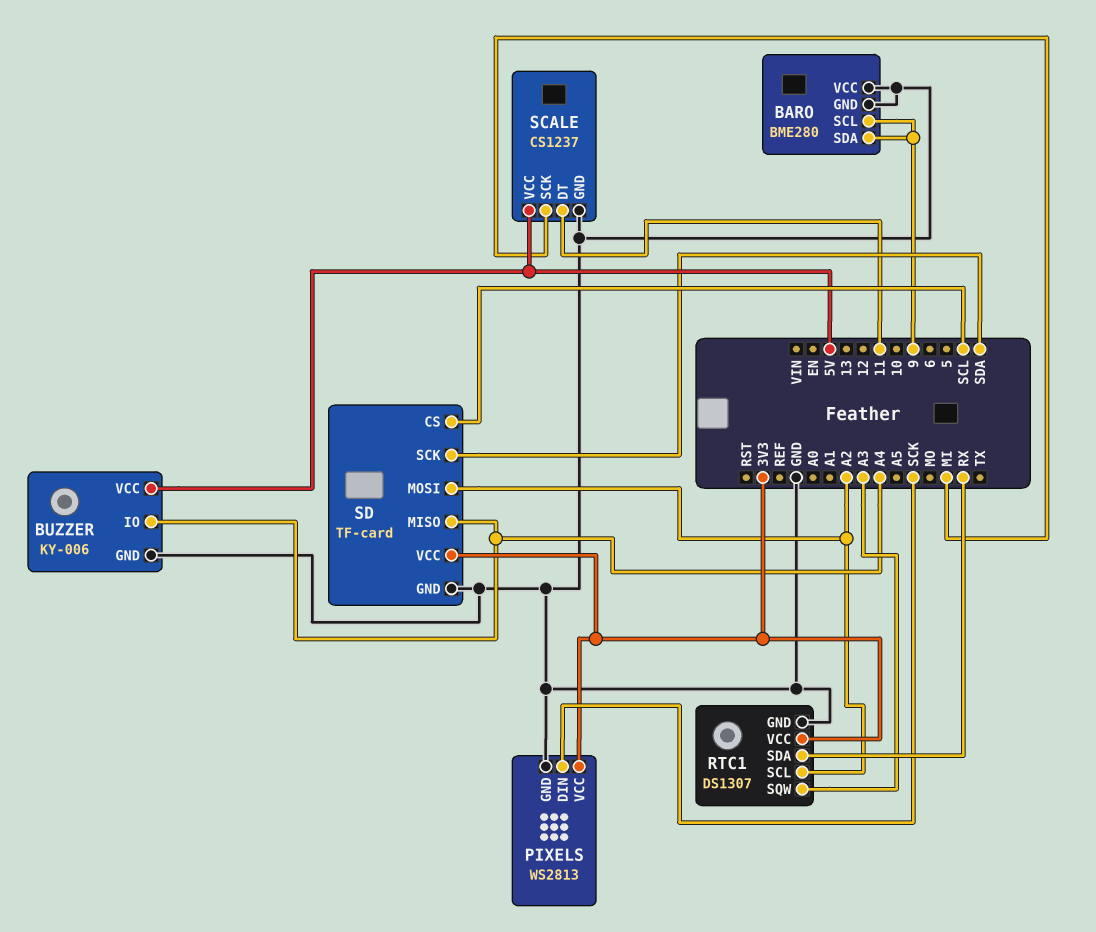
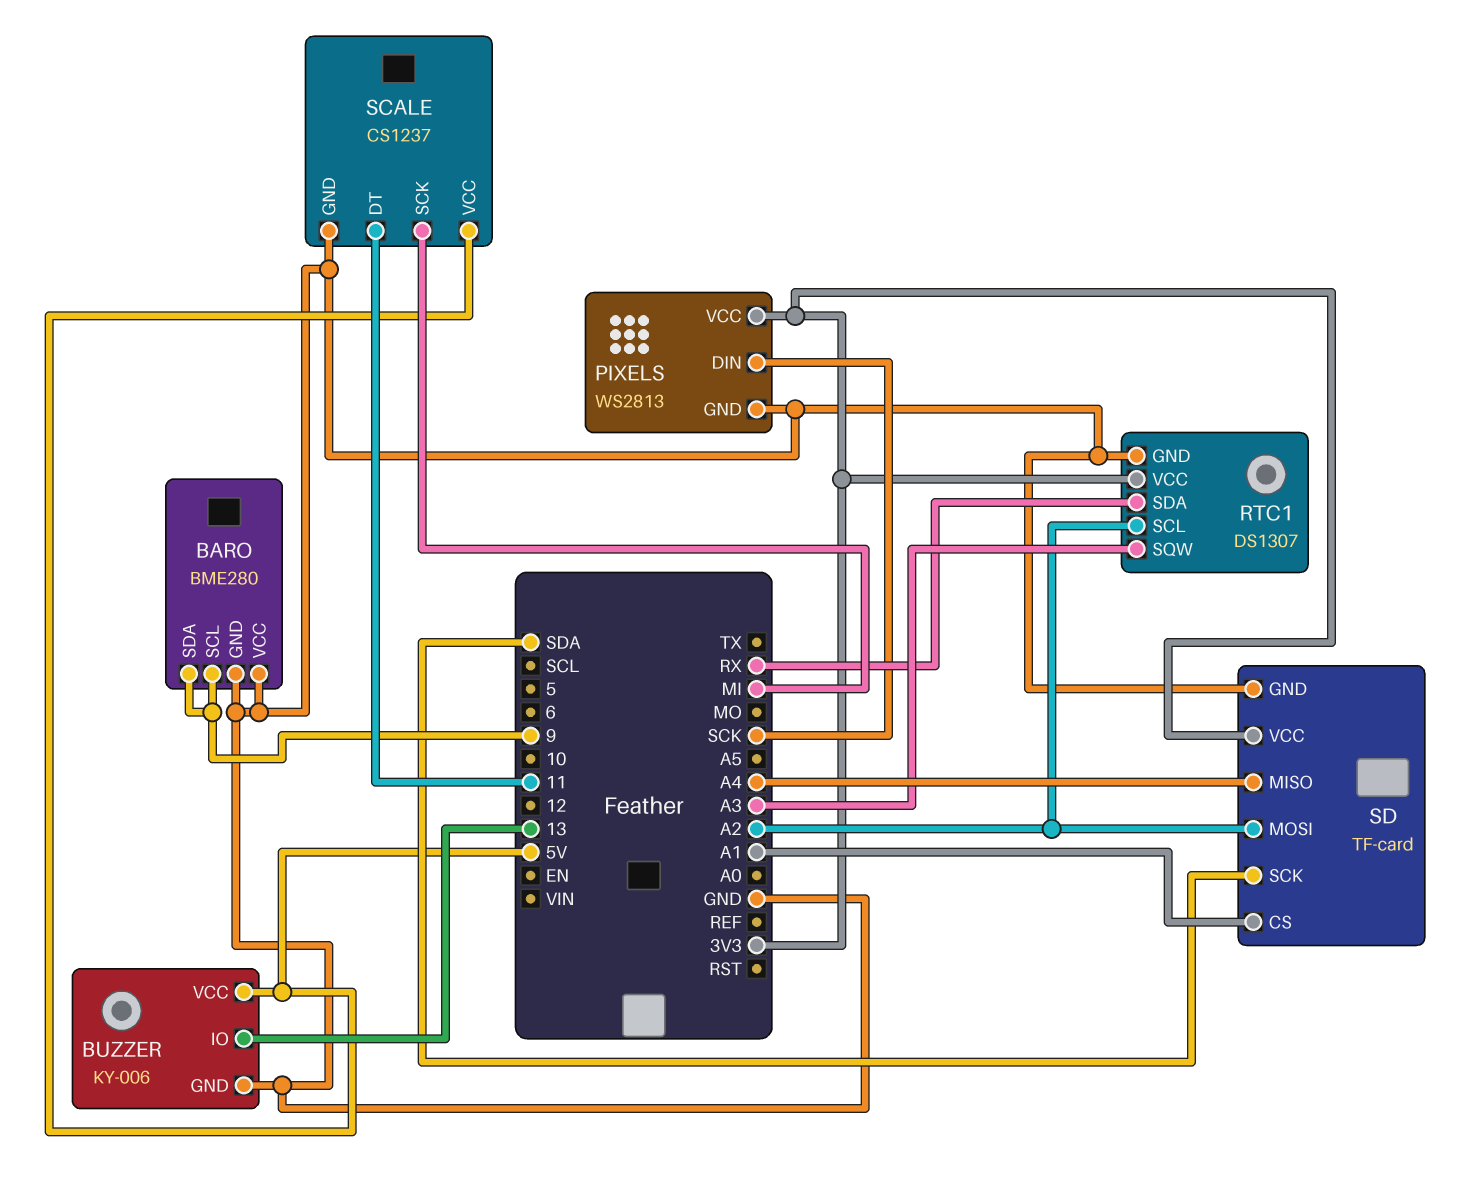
BUZZER pin IO: A4 -> 13
SD pin CS: SCL -> A1

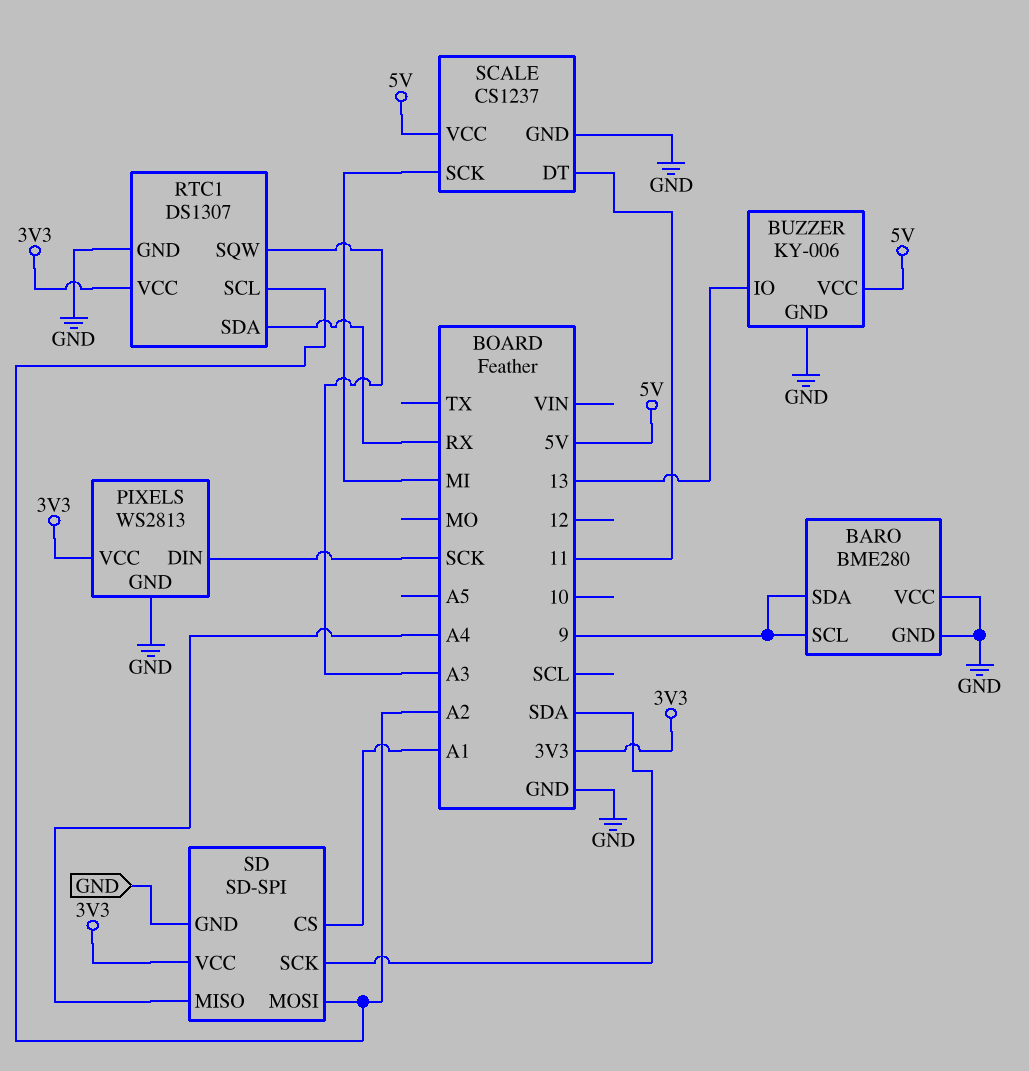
SD: TF-card -> SD-SPI

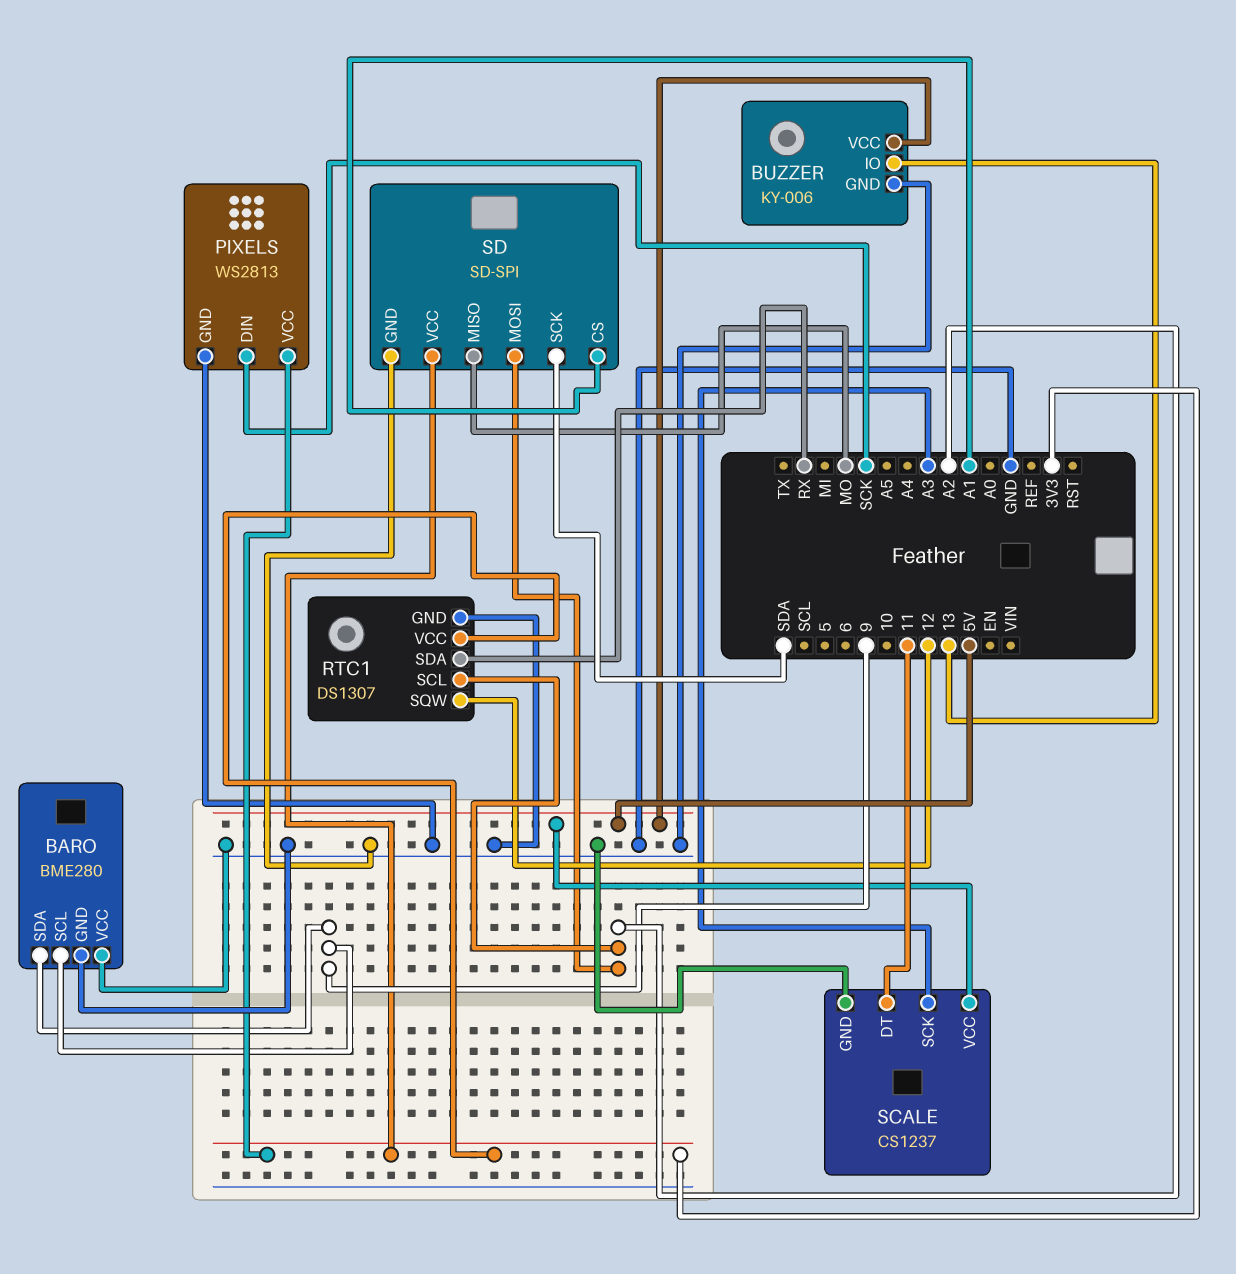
RTC1 pin SQW: A3 -> 12
SCALE pin SCK: MI -> A3
SD pin MISO: A4 -> MO

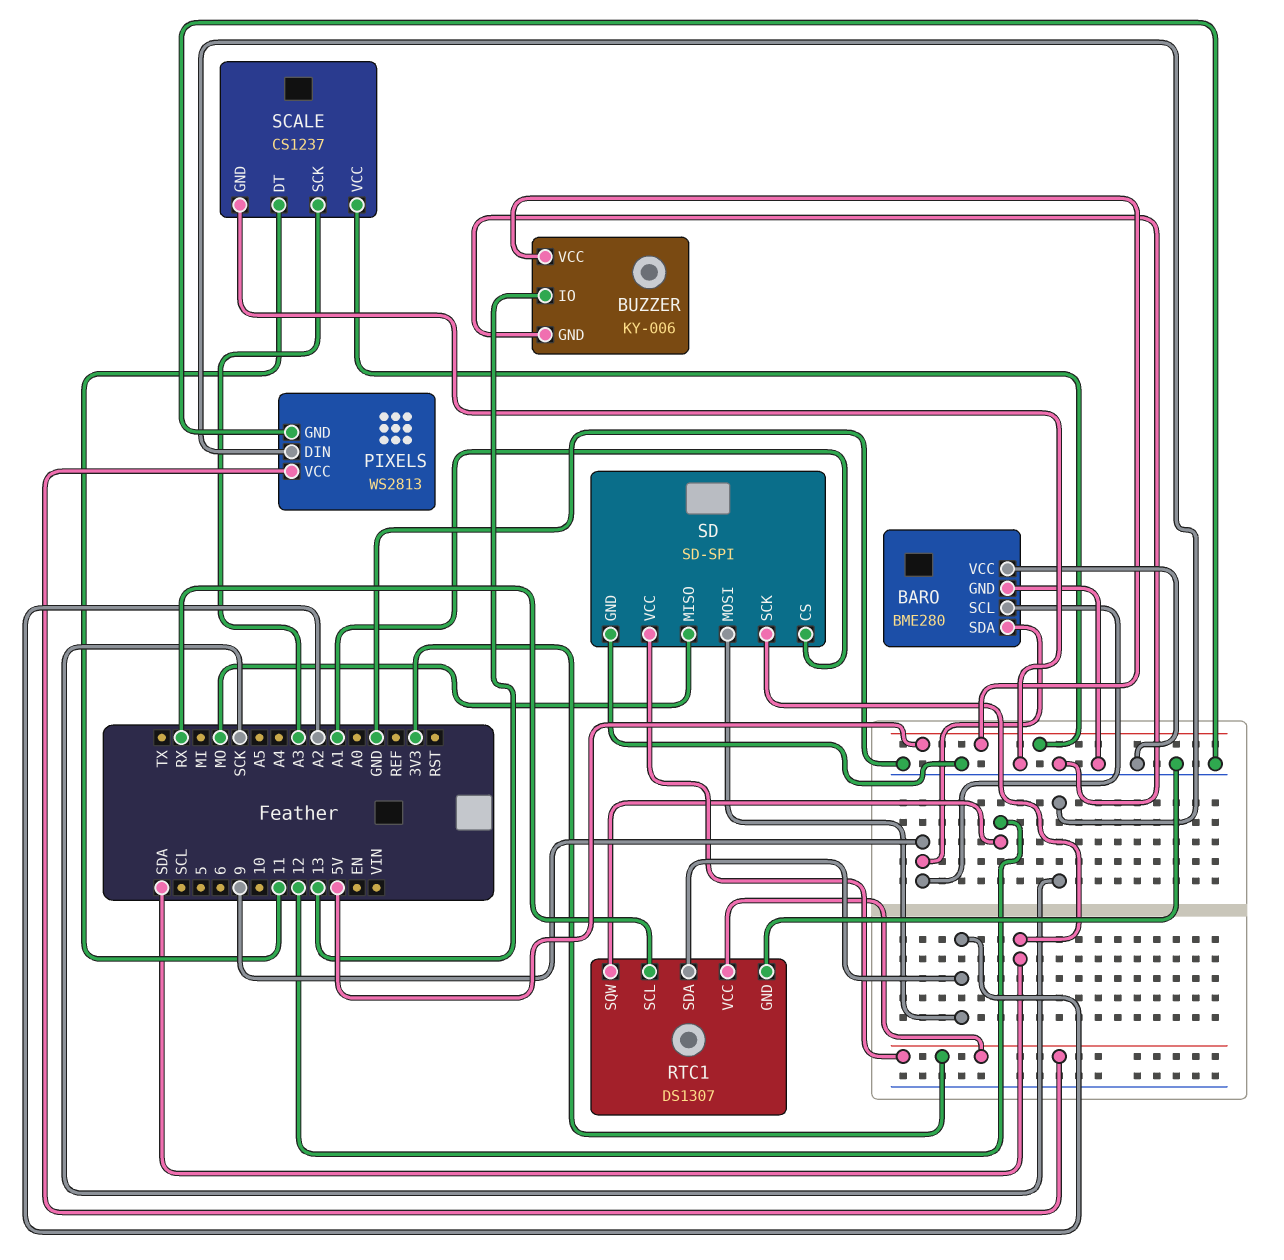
RTC1 pin SCL: A2 -> RX
RTC1 pin SDA: RX -> A2

